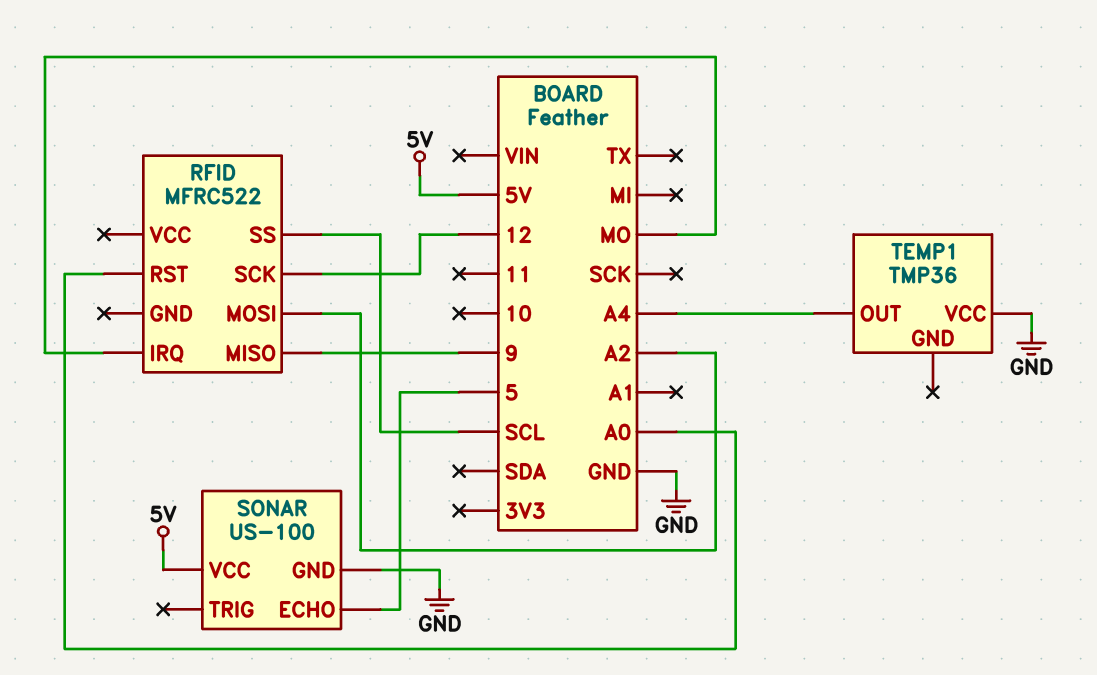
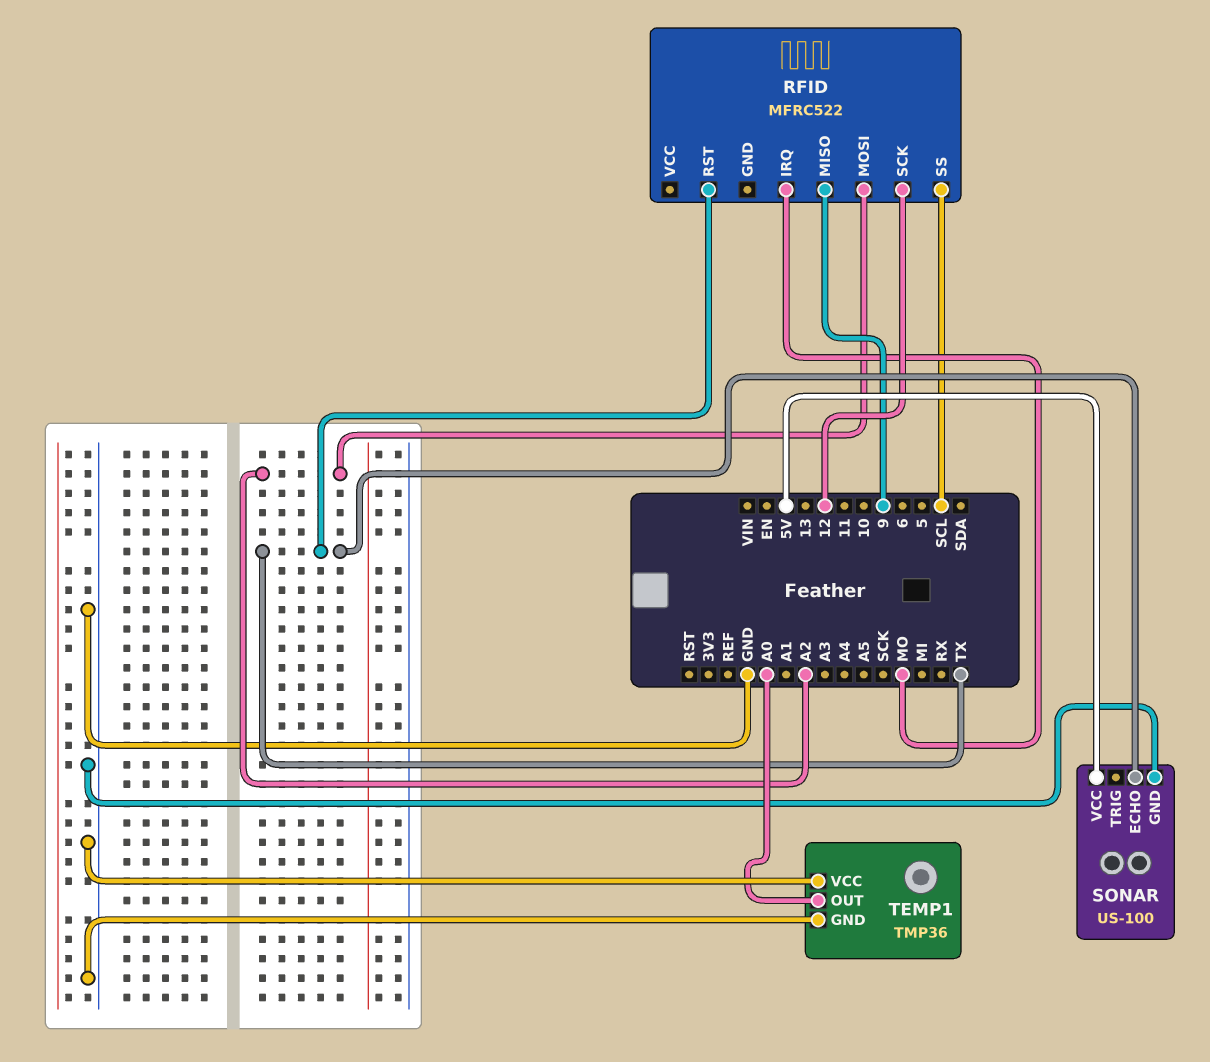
RFID pin RST: A0 -> TX
SONAR pin ECHO: 5 -> TX
TEMP1 pin GND: none -> GND
TEMP1 pin OUT: A4 -> A0

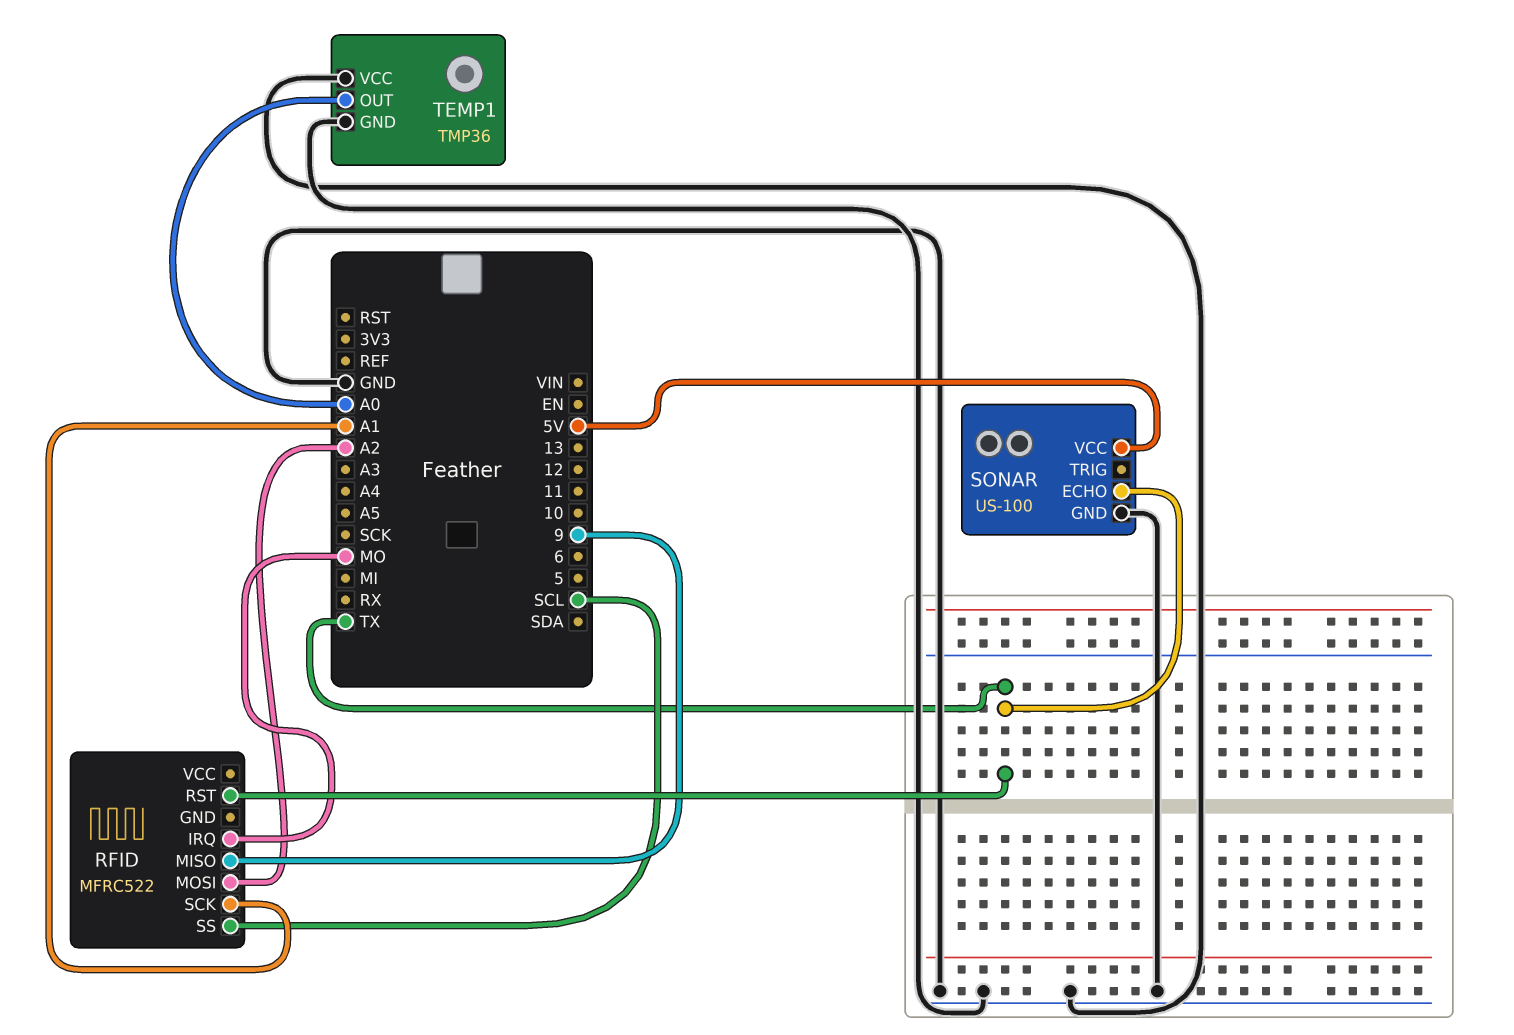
RFID pin SCK: 12 -> A1

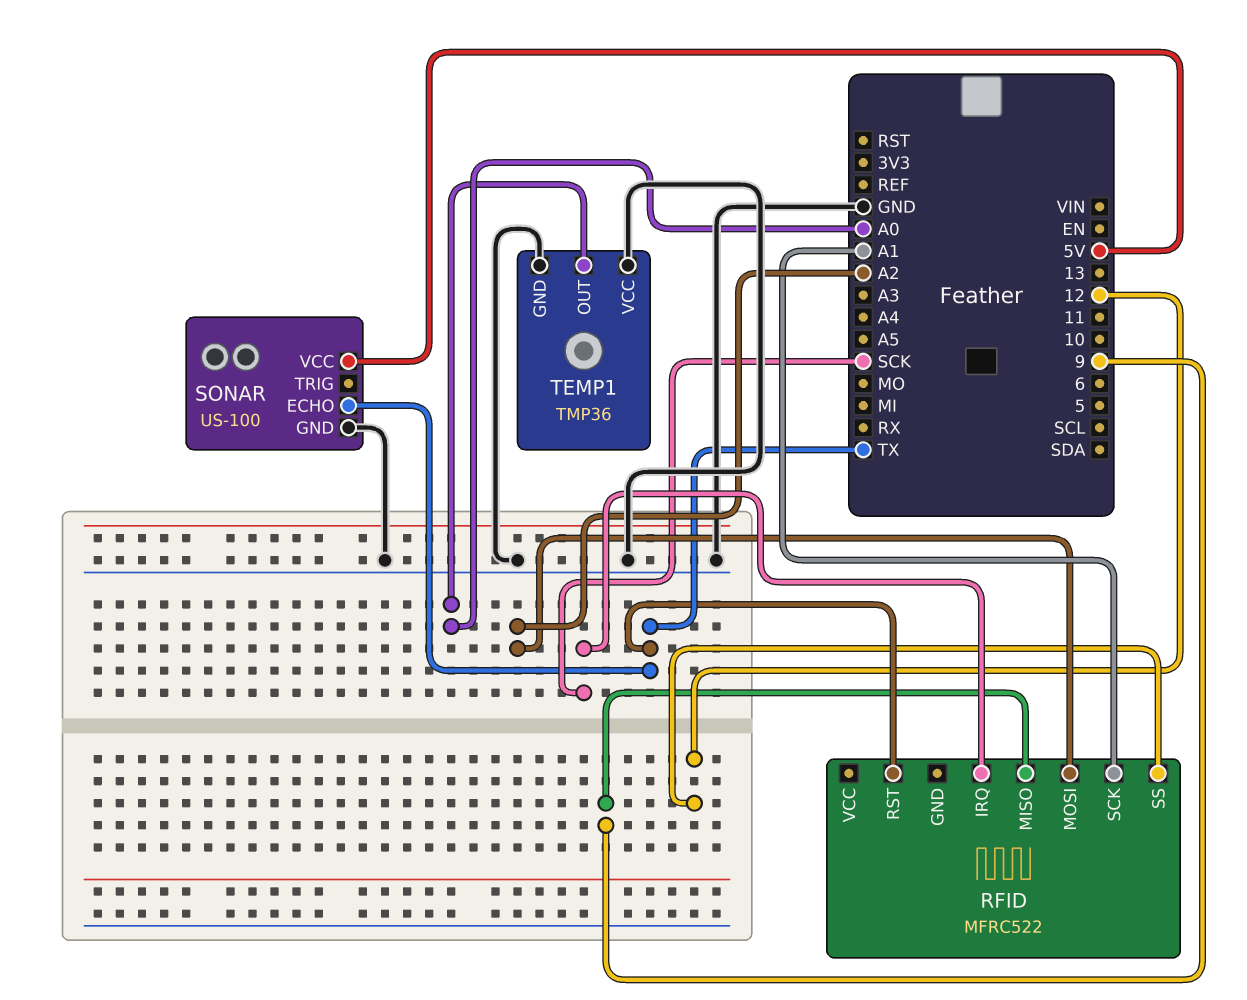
RFID pin IRQ: MO -> SCK
RFID pin SS: SCL -> 12

